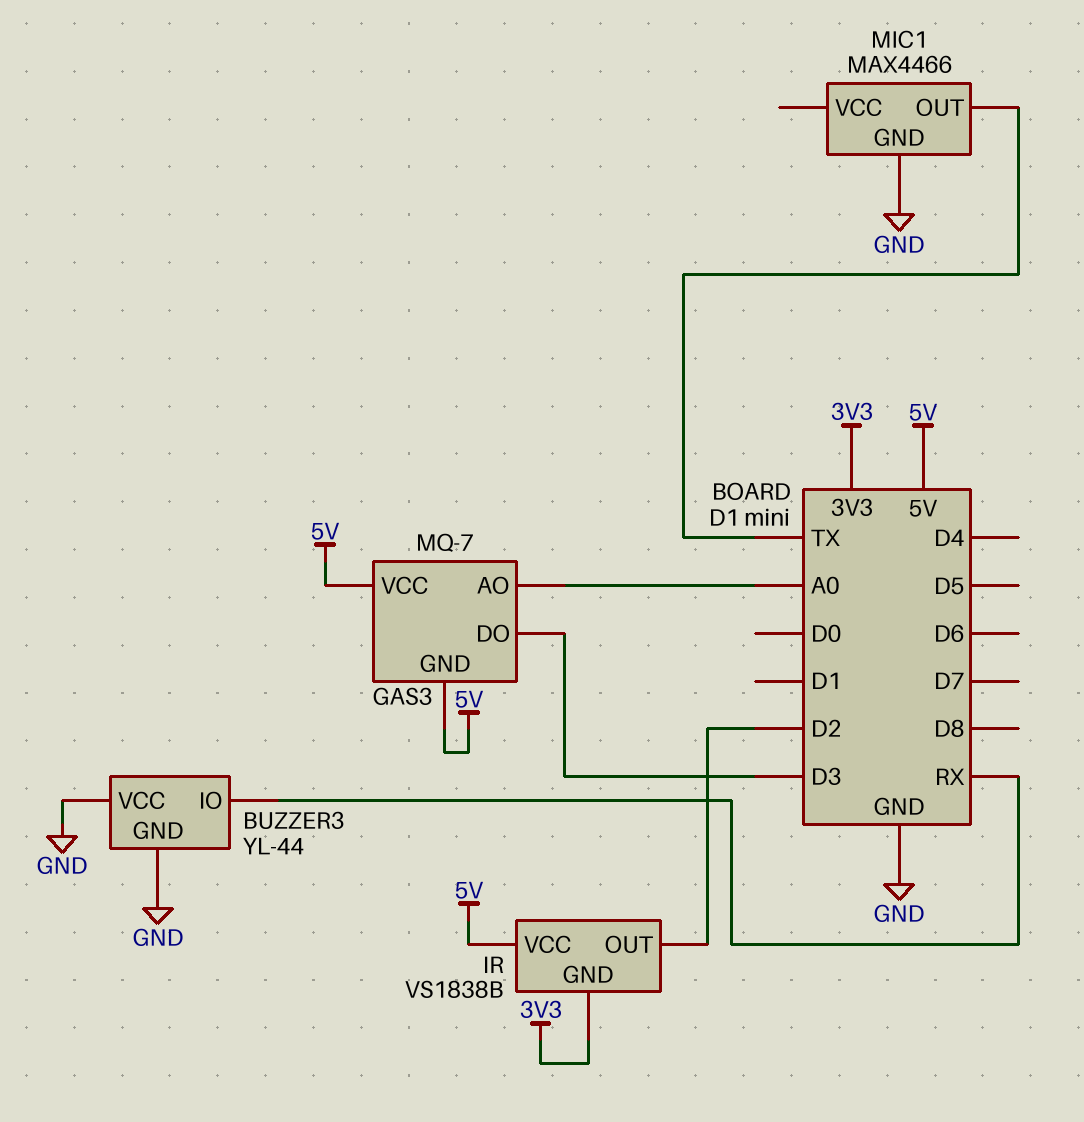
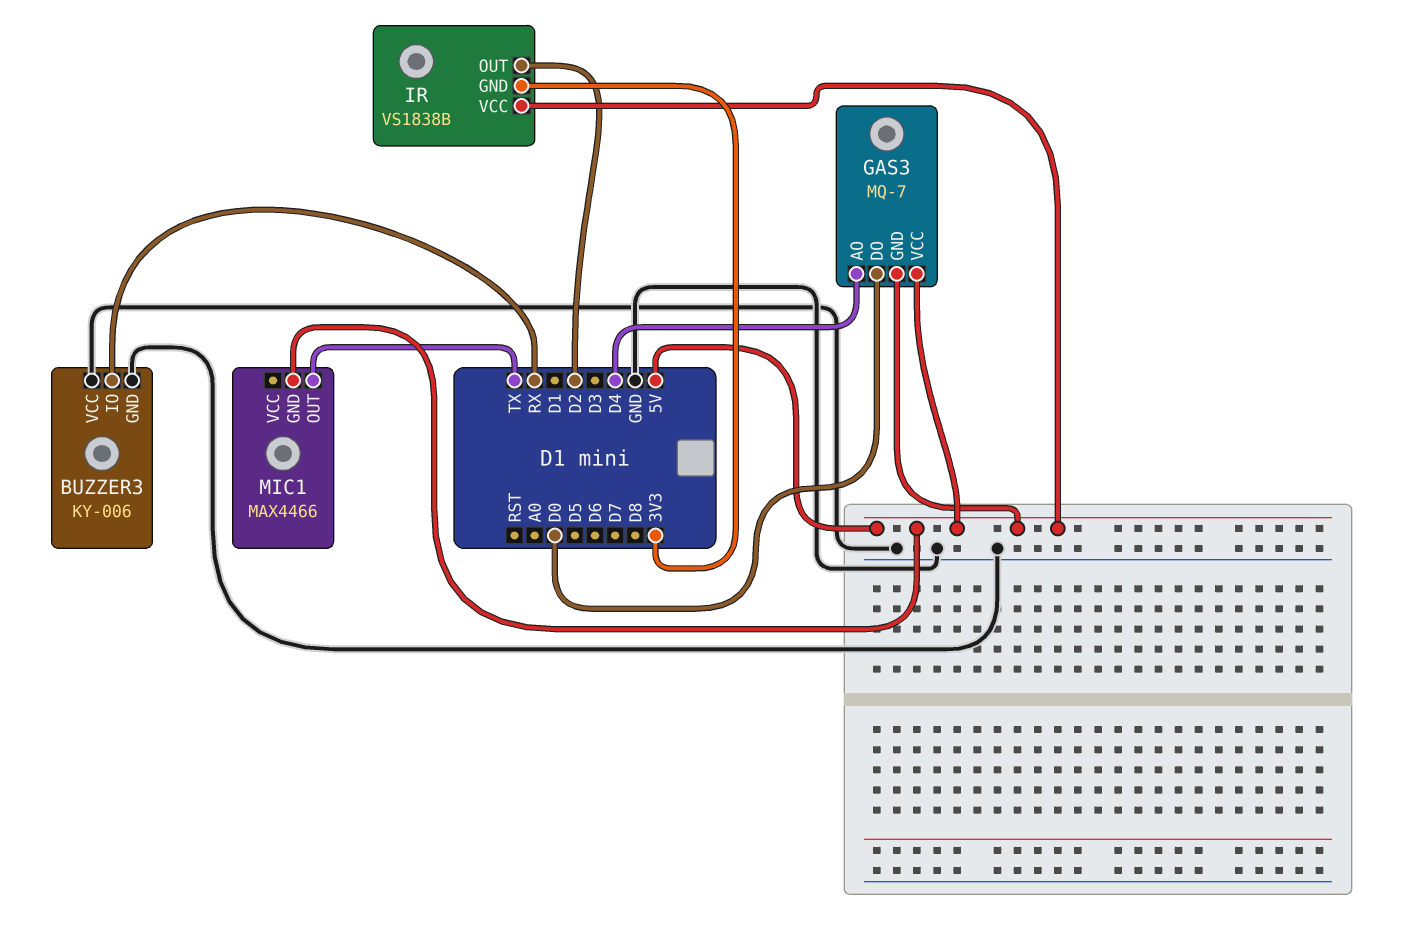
BUZZER3: YL-44 -> KY-006
GAS3 pin AO: A0 -> D4
GAS3 pin DO: D3 -> D0
MIC1 pin GND: GND -> 5V

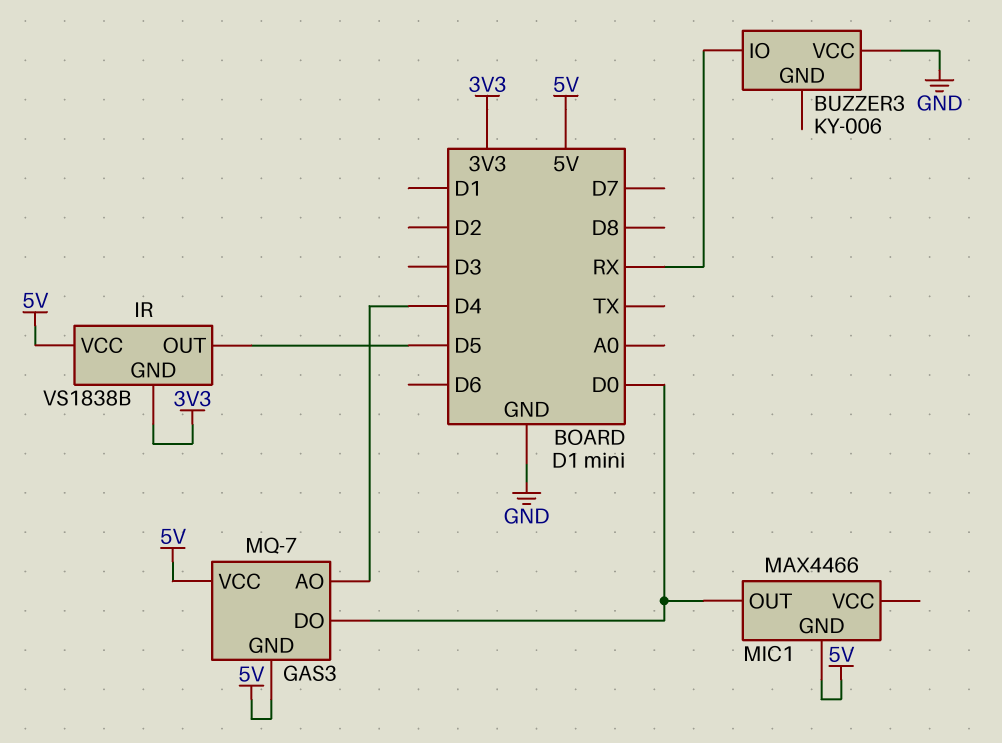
BUZZER3 pin GND: GND -> none
IR pin OUT: D2 -> D5
MIC1 pin OUT: TX -> D0

